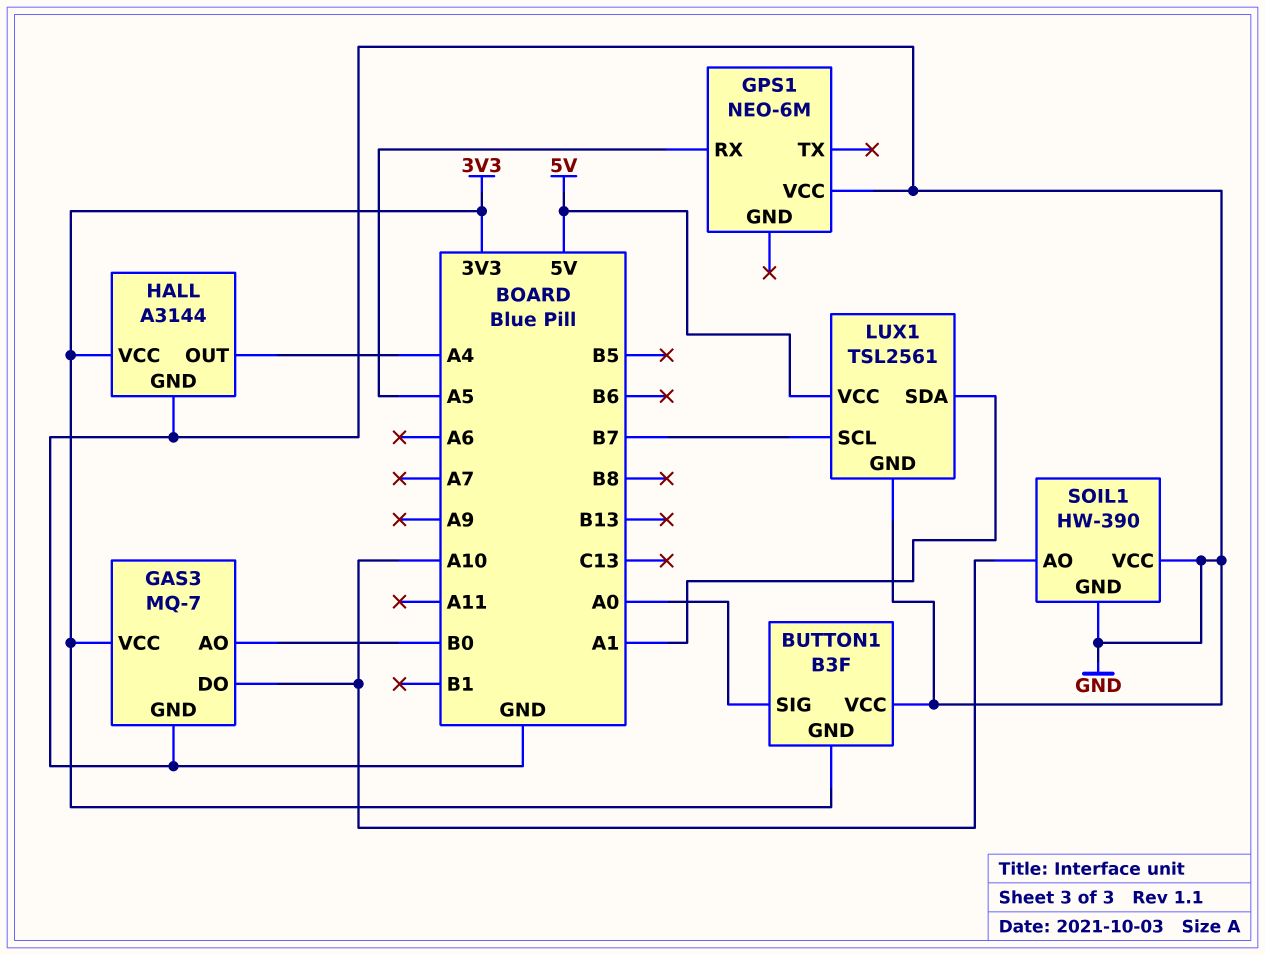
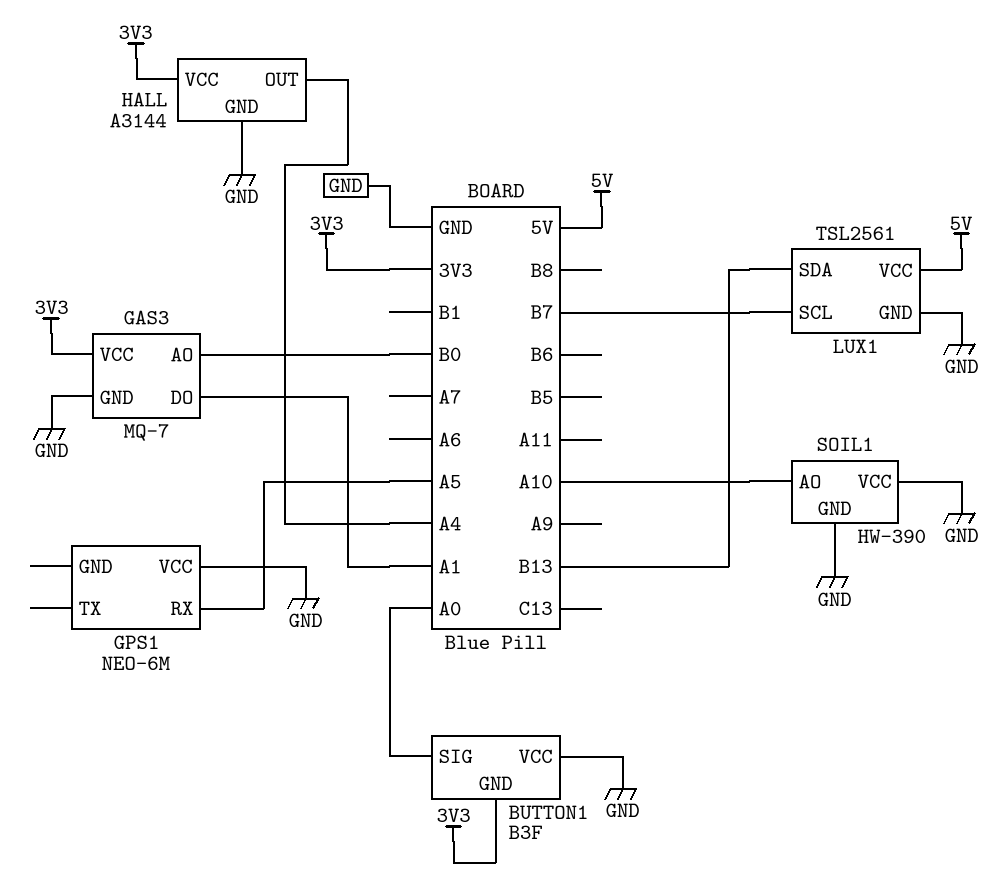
GAS3 pin DO: A10 -> A1
LUX1 pin SDA: A1 -> B13

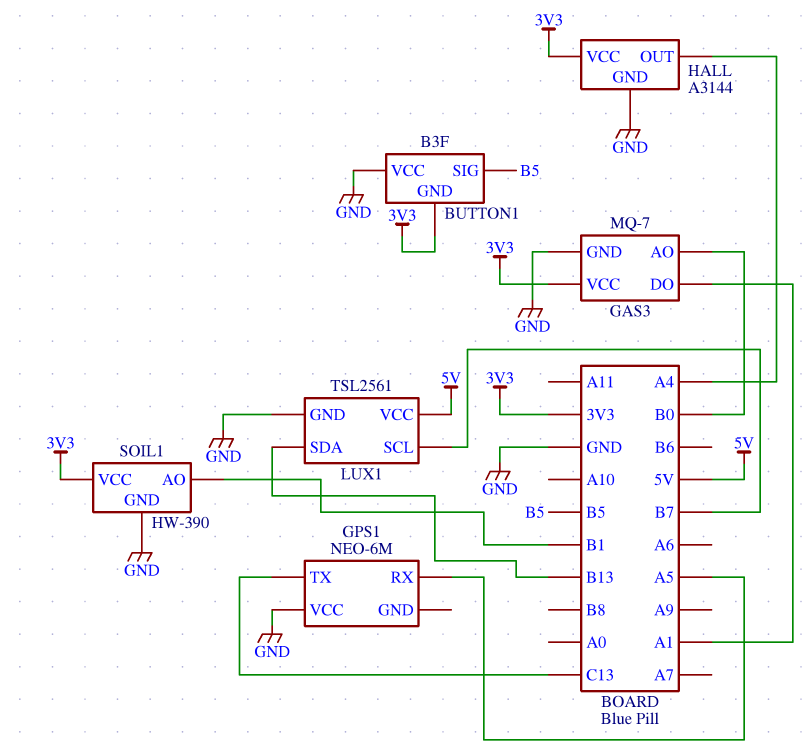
BUTTON1 pin SIG: A0 -> B5
GPS1 pin TX: none -> C13
SOIL1 pin AO: A10 -> B1
SOIL1 pin VCC: GND -> 3V3

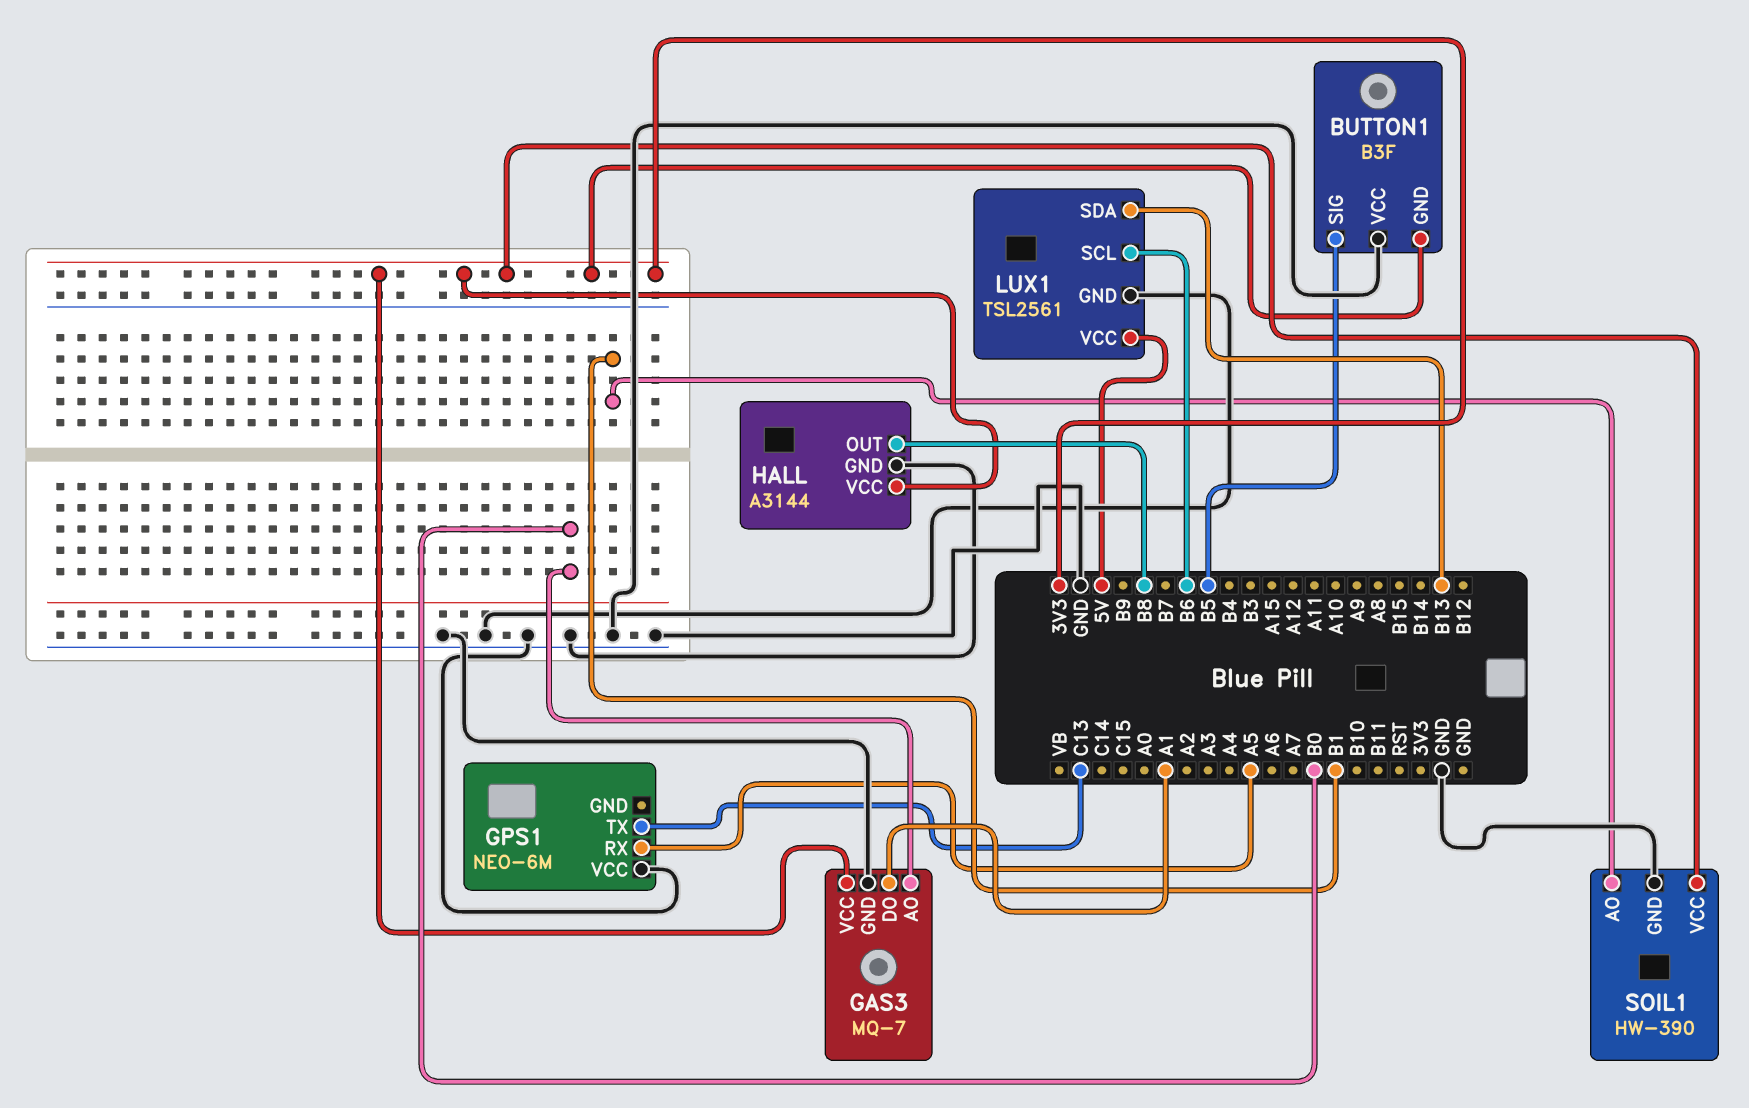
HALL pin OUT: A4 -> B8
LUX1 pin SCL: B7 -> B6

